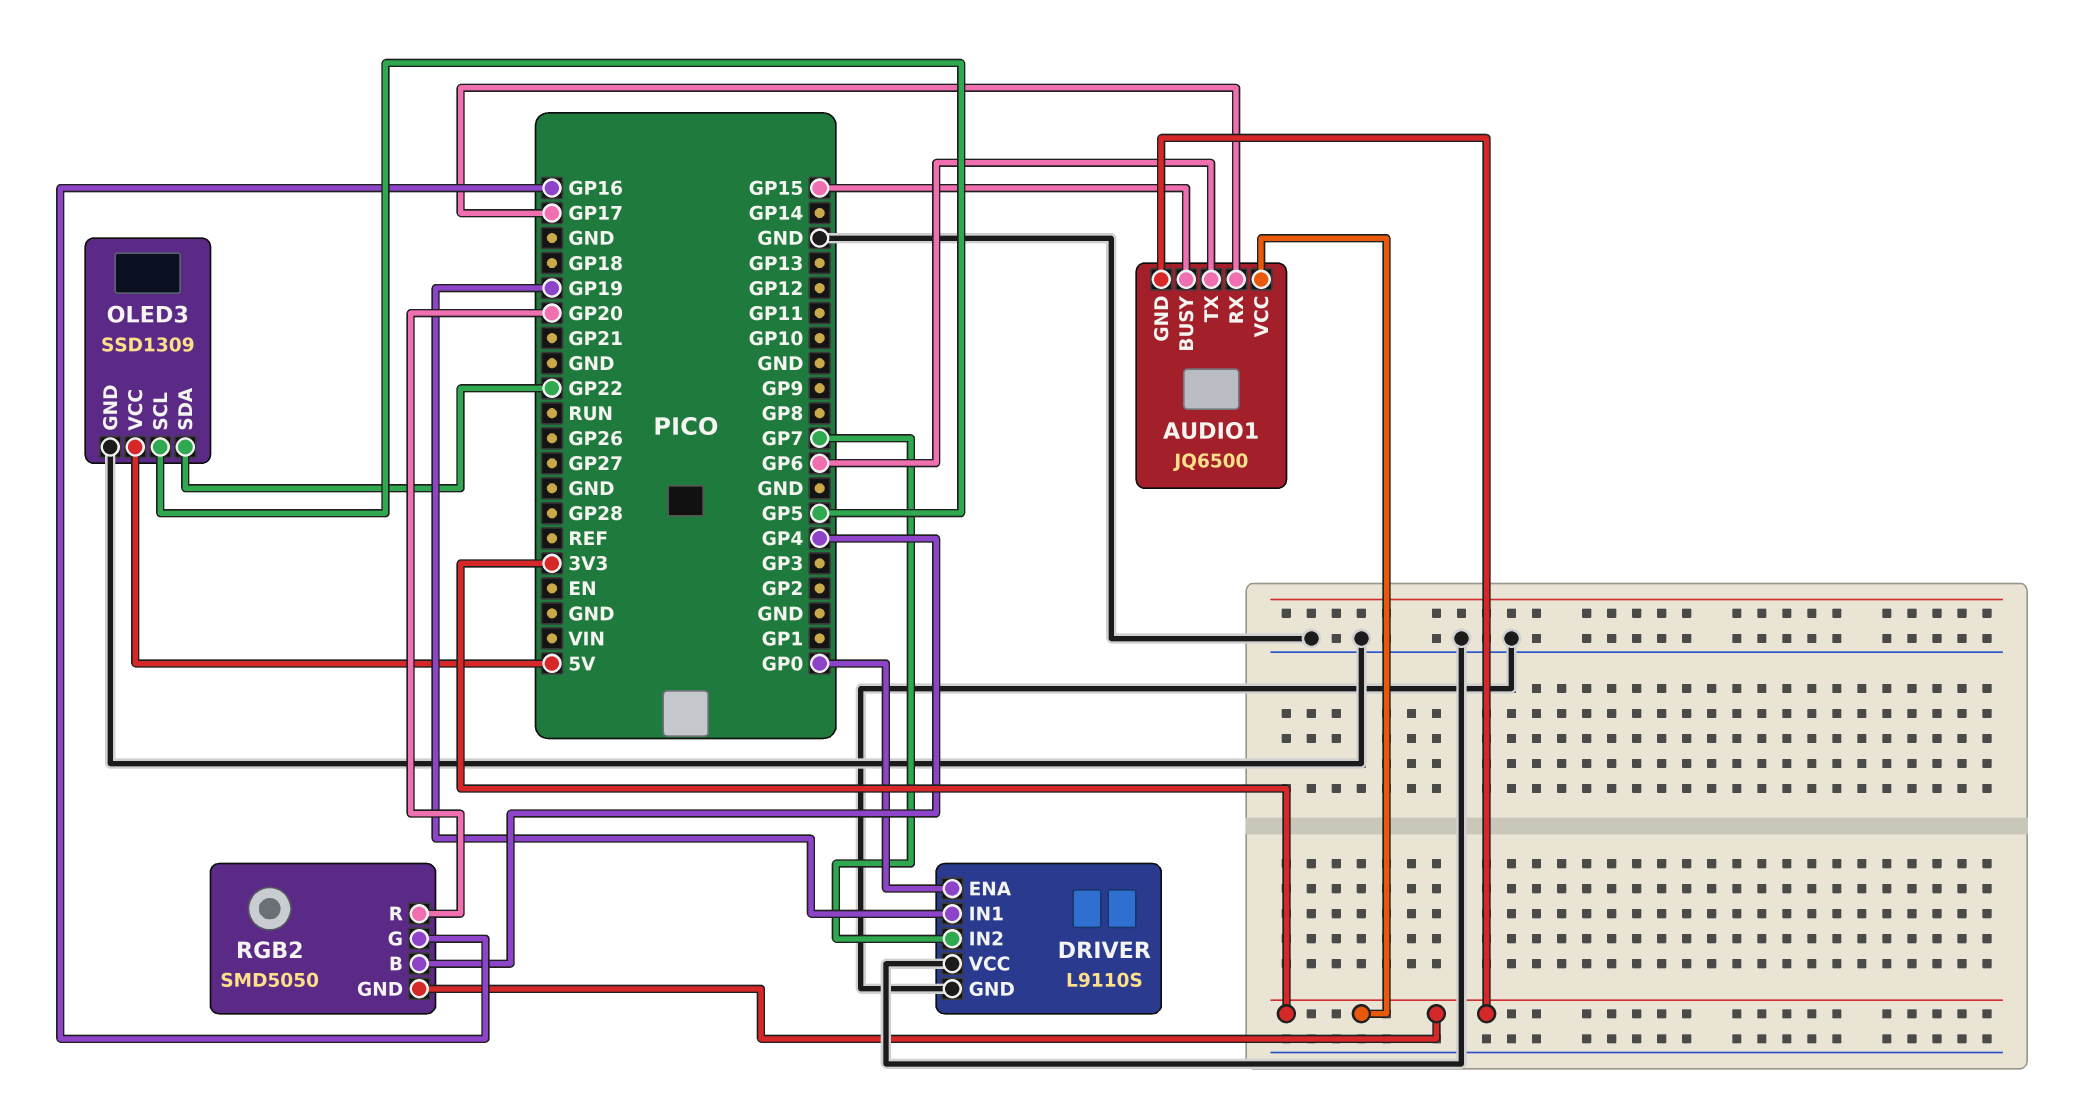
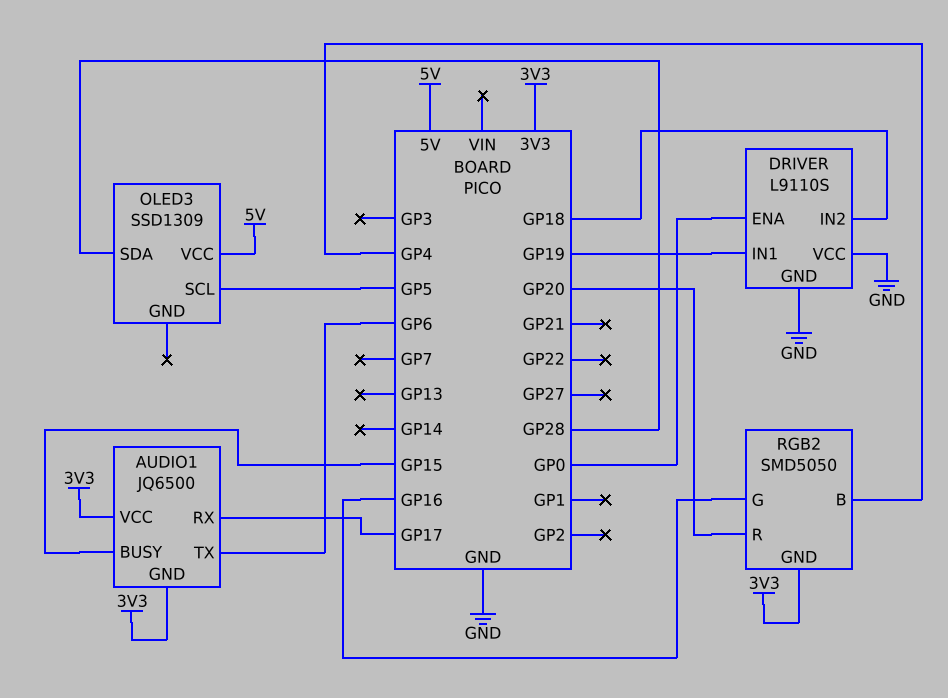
DRIVER pin IN2: GP7 -> GP18
OLED3 pin GND: GND -> none
OLED3 pin SDA: GP22 -> GP28

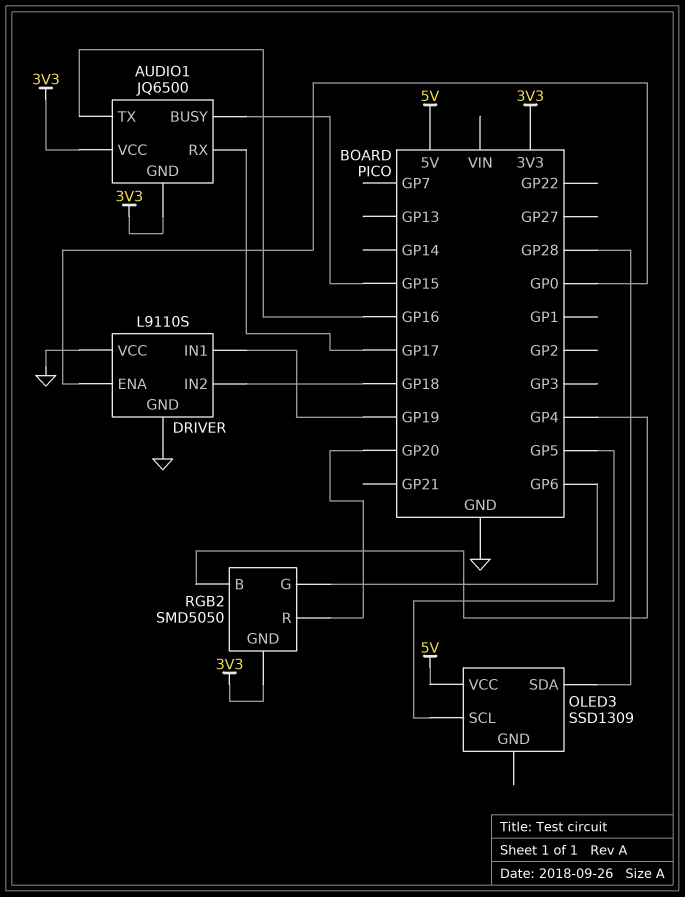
AUDIO1 pin TX: GP6 -> GP16
RGB2 pin G: GP16 -> GP6

